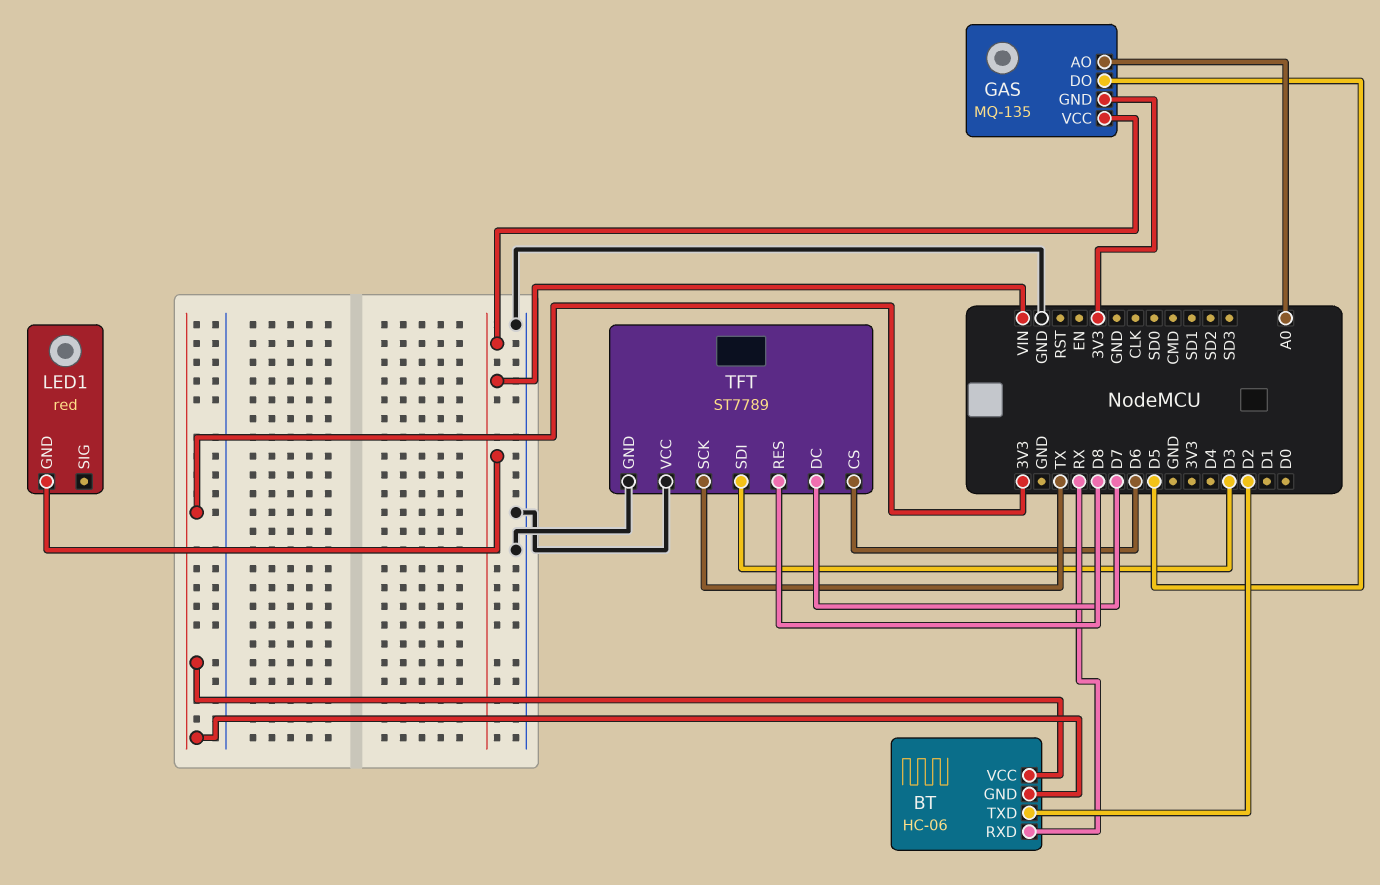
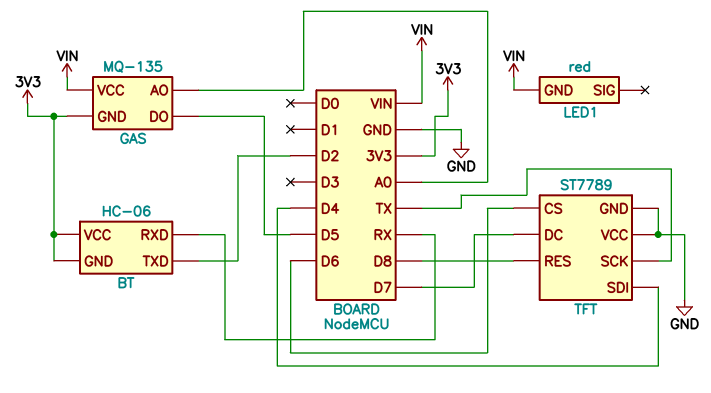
TFT pin SDI: D3 -> D4

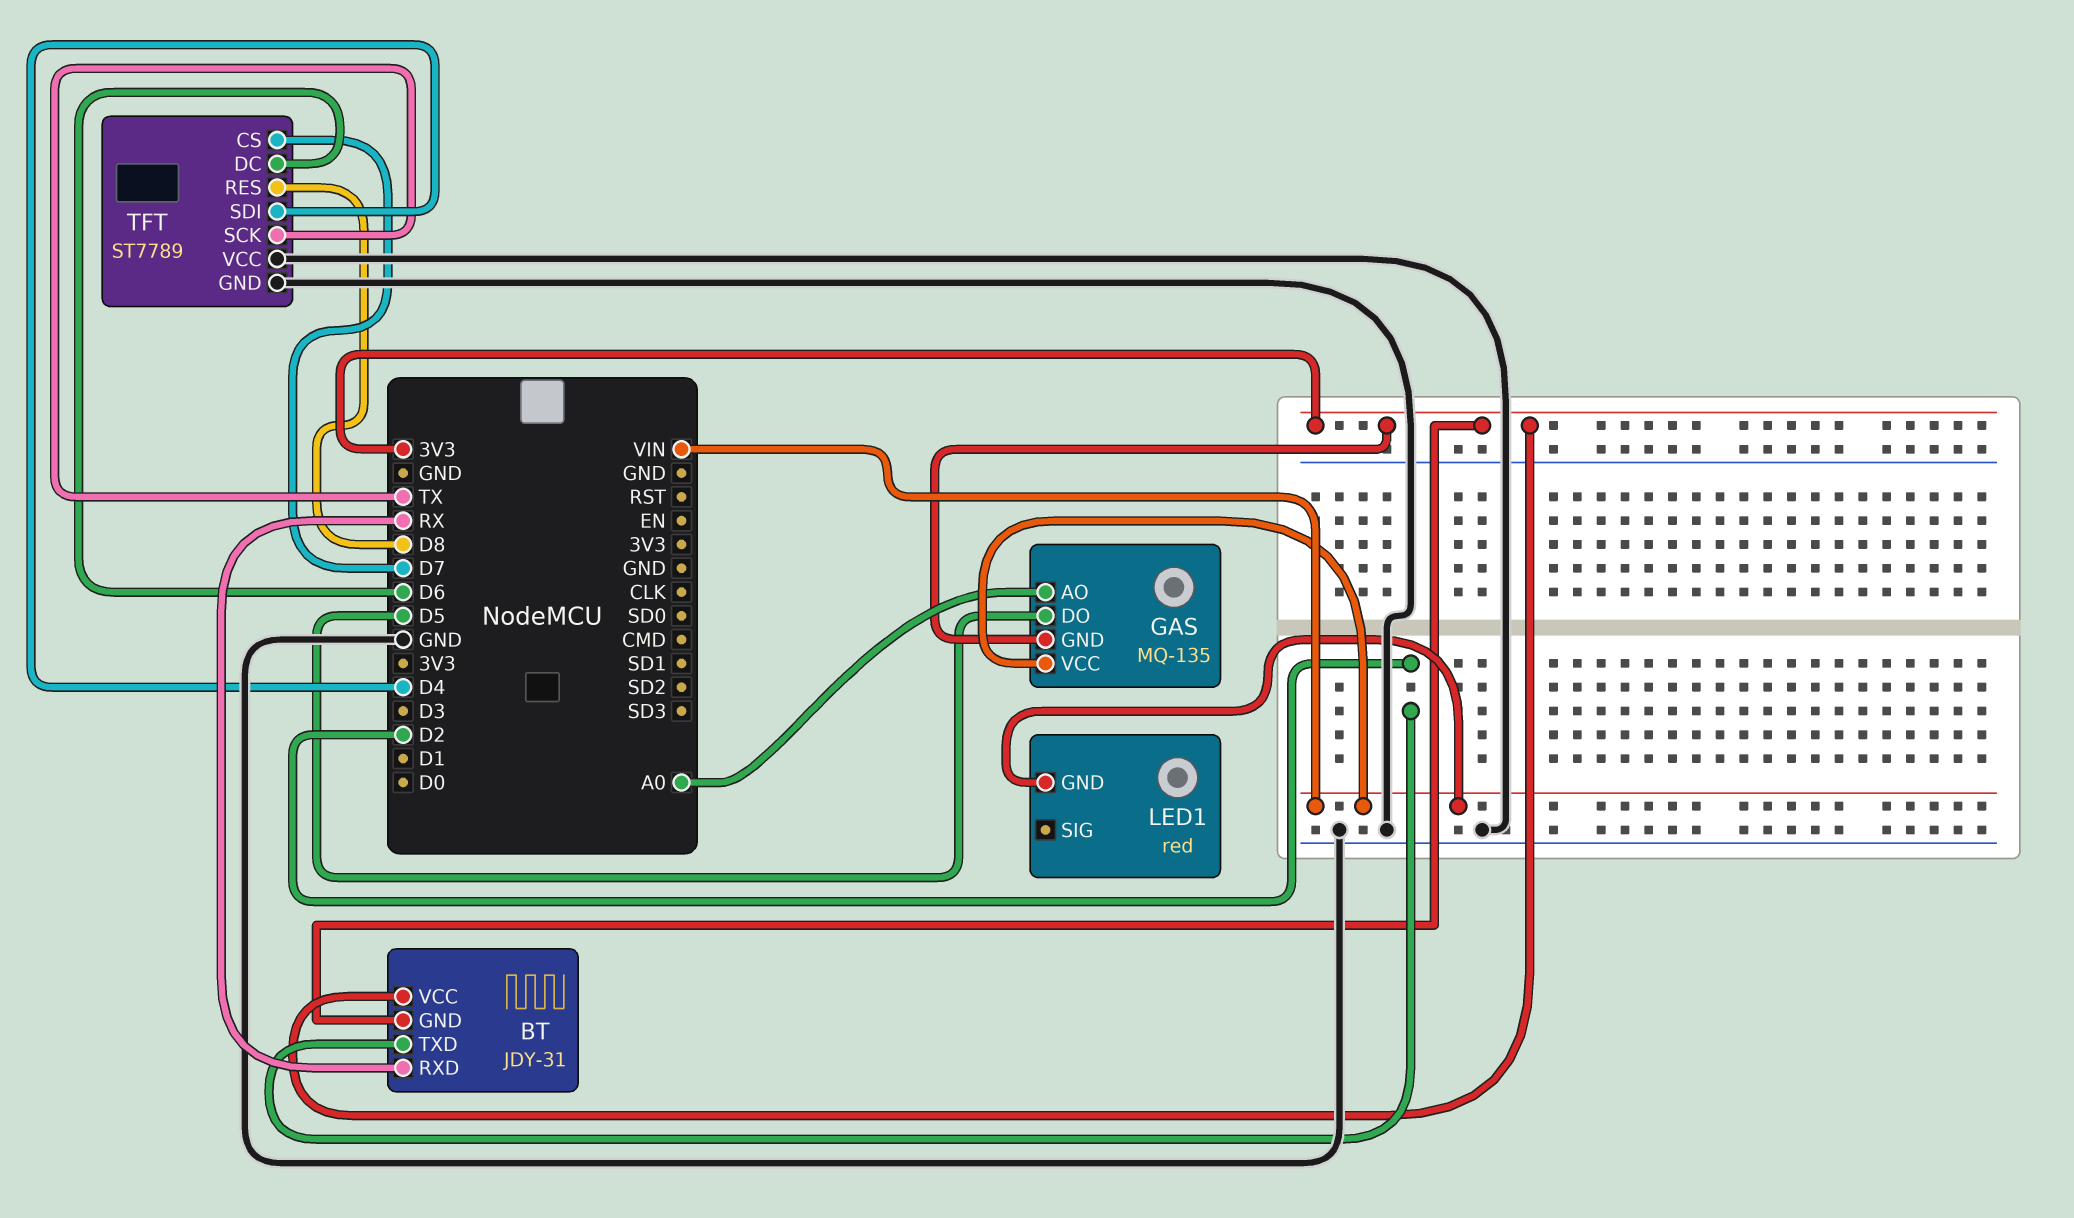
BT: HC-06 -> JDY-31
TFT pin CS: D6 -> D7
TFT pin DC: D7 -> D6

